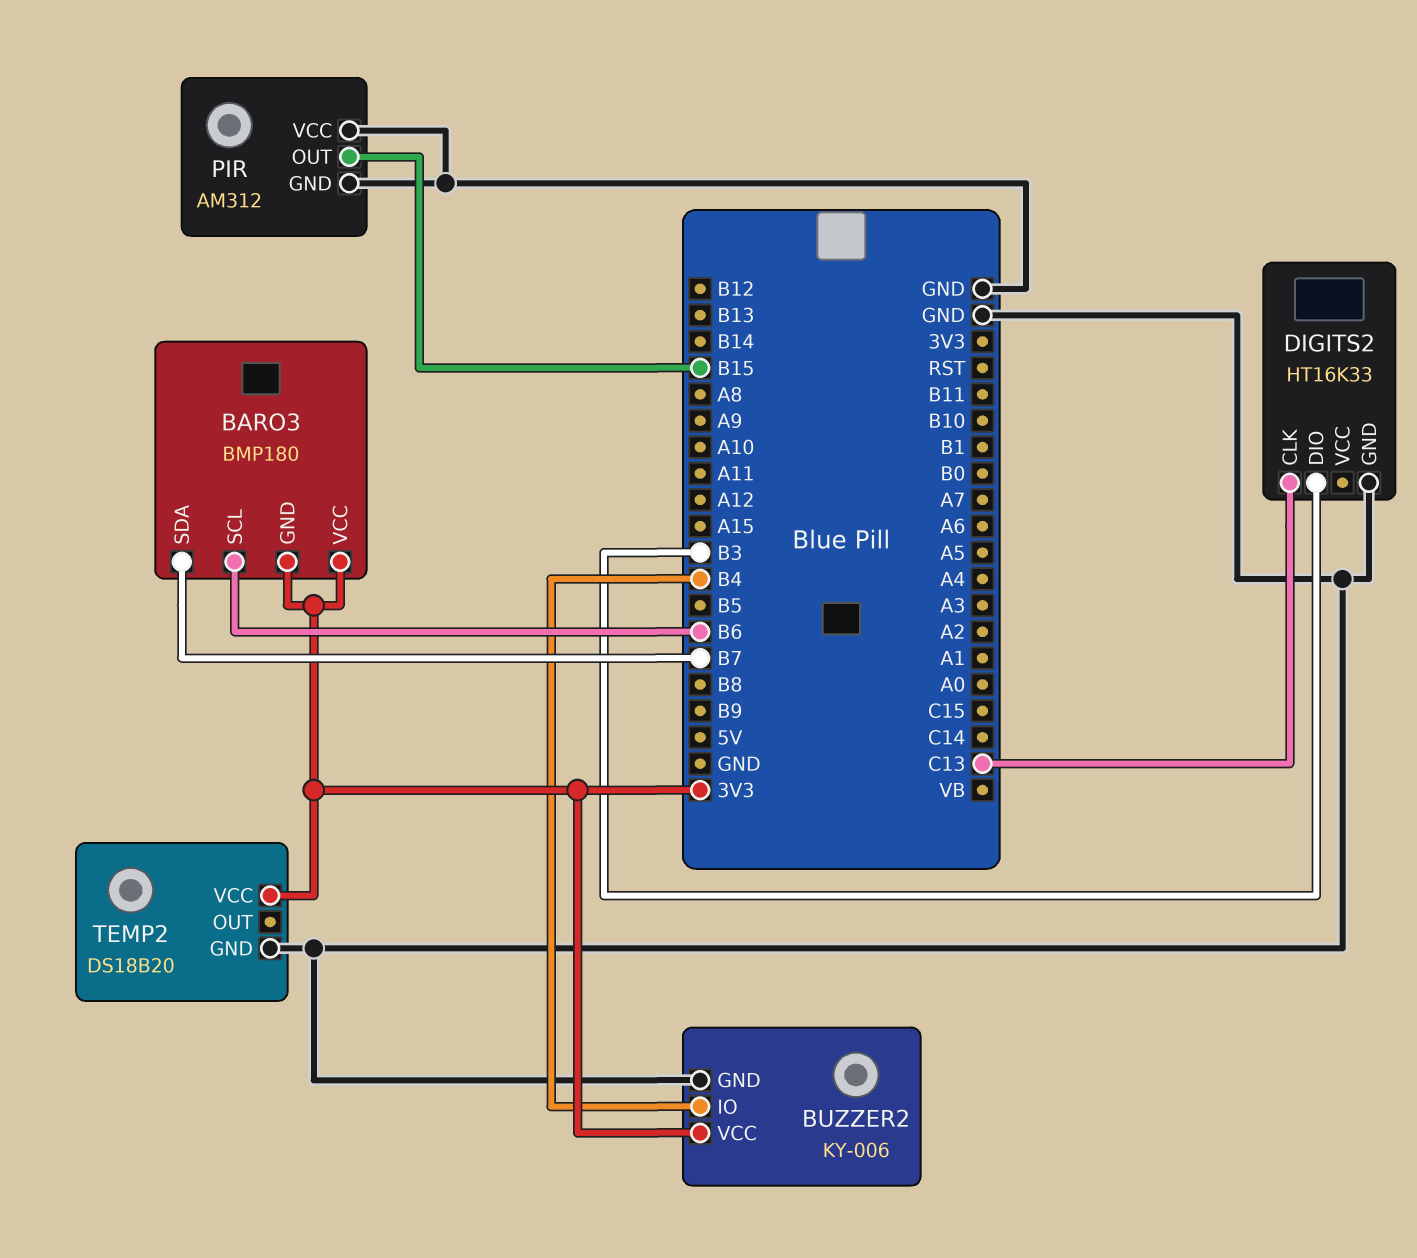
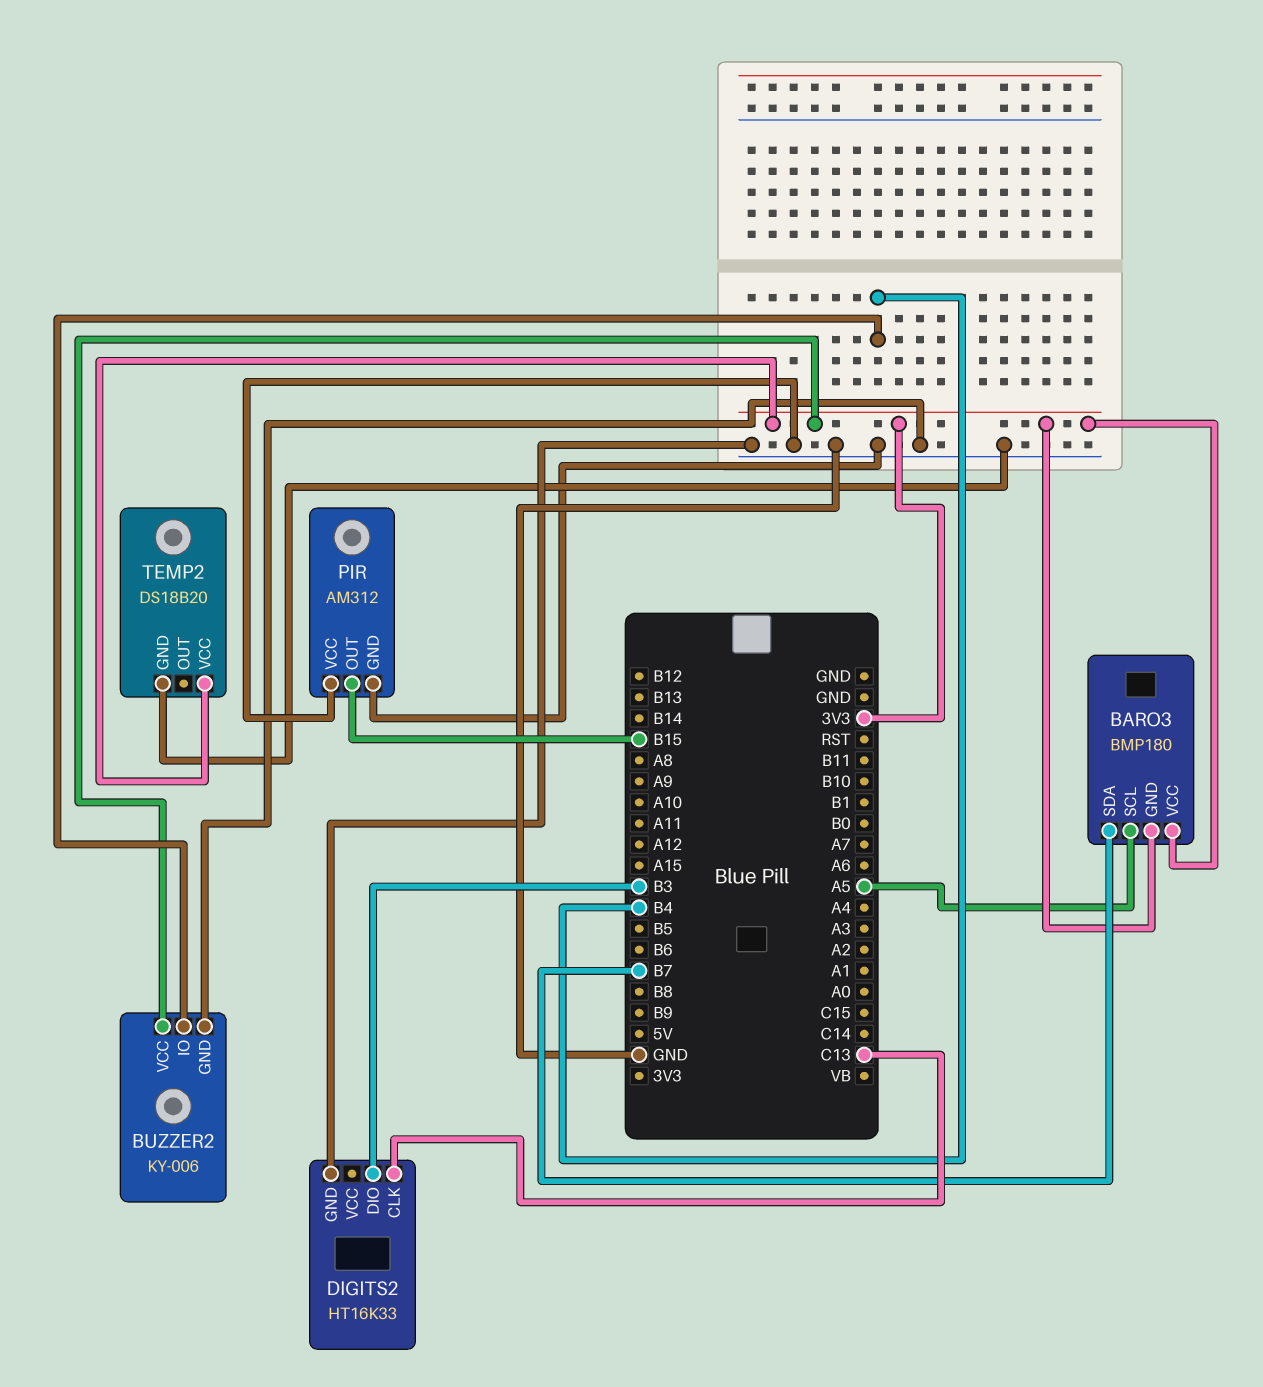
BARO3 pin SCL: B6 -> A5

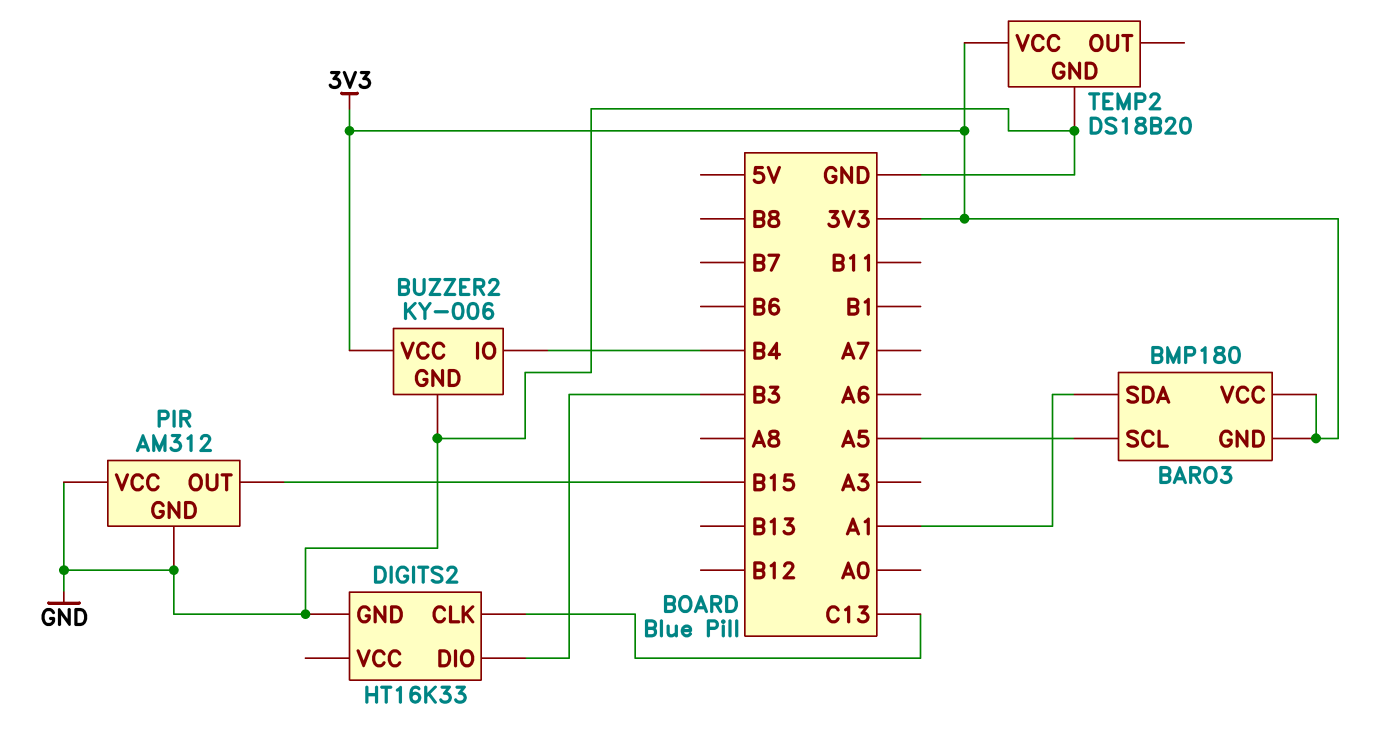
BARO3 pin SDA: B7 -> A1

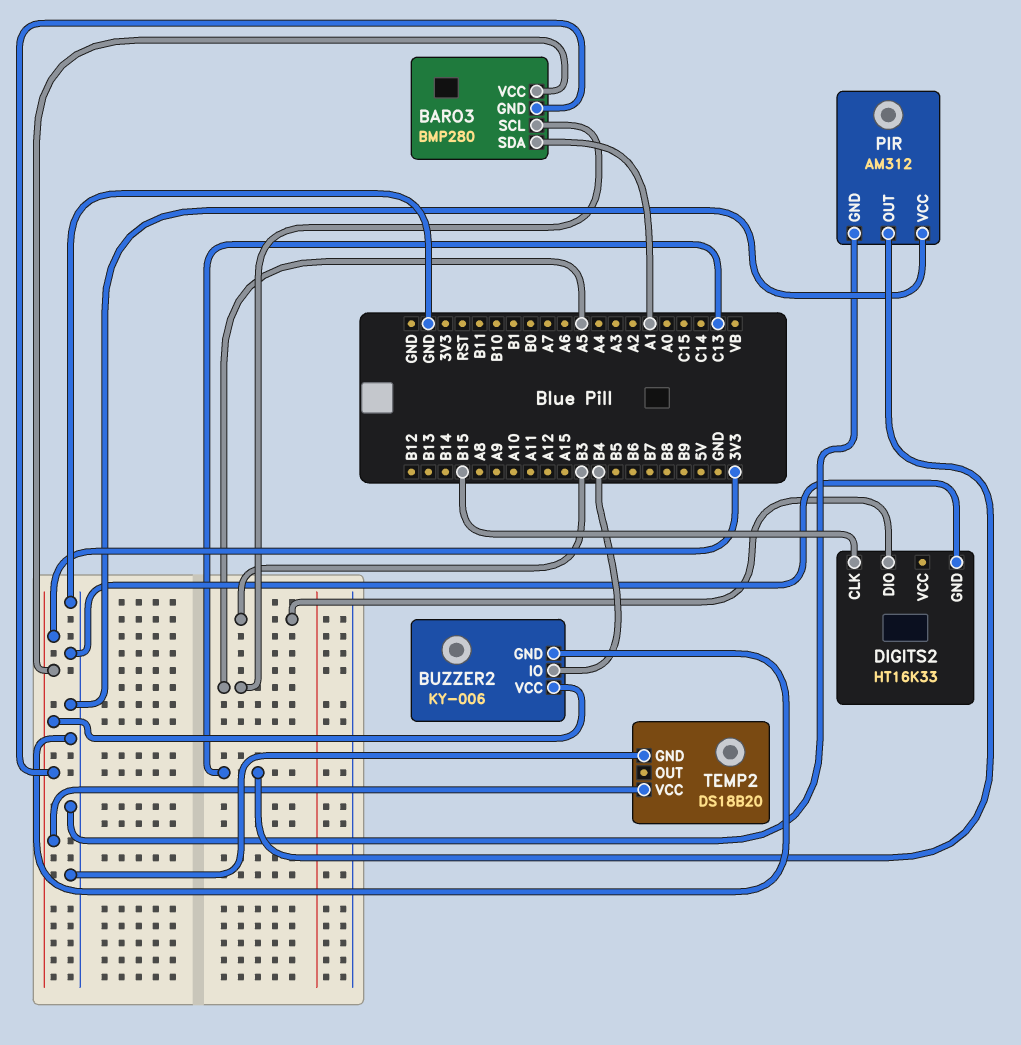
BARO3: BMP180 -> BMP280
DIGITS2 pin CLK: C13 -> B15
PIR pin OUT: B15 -> C13

